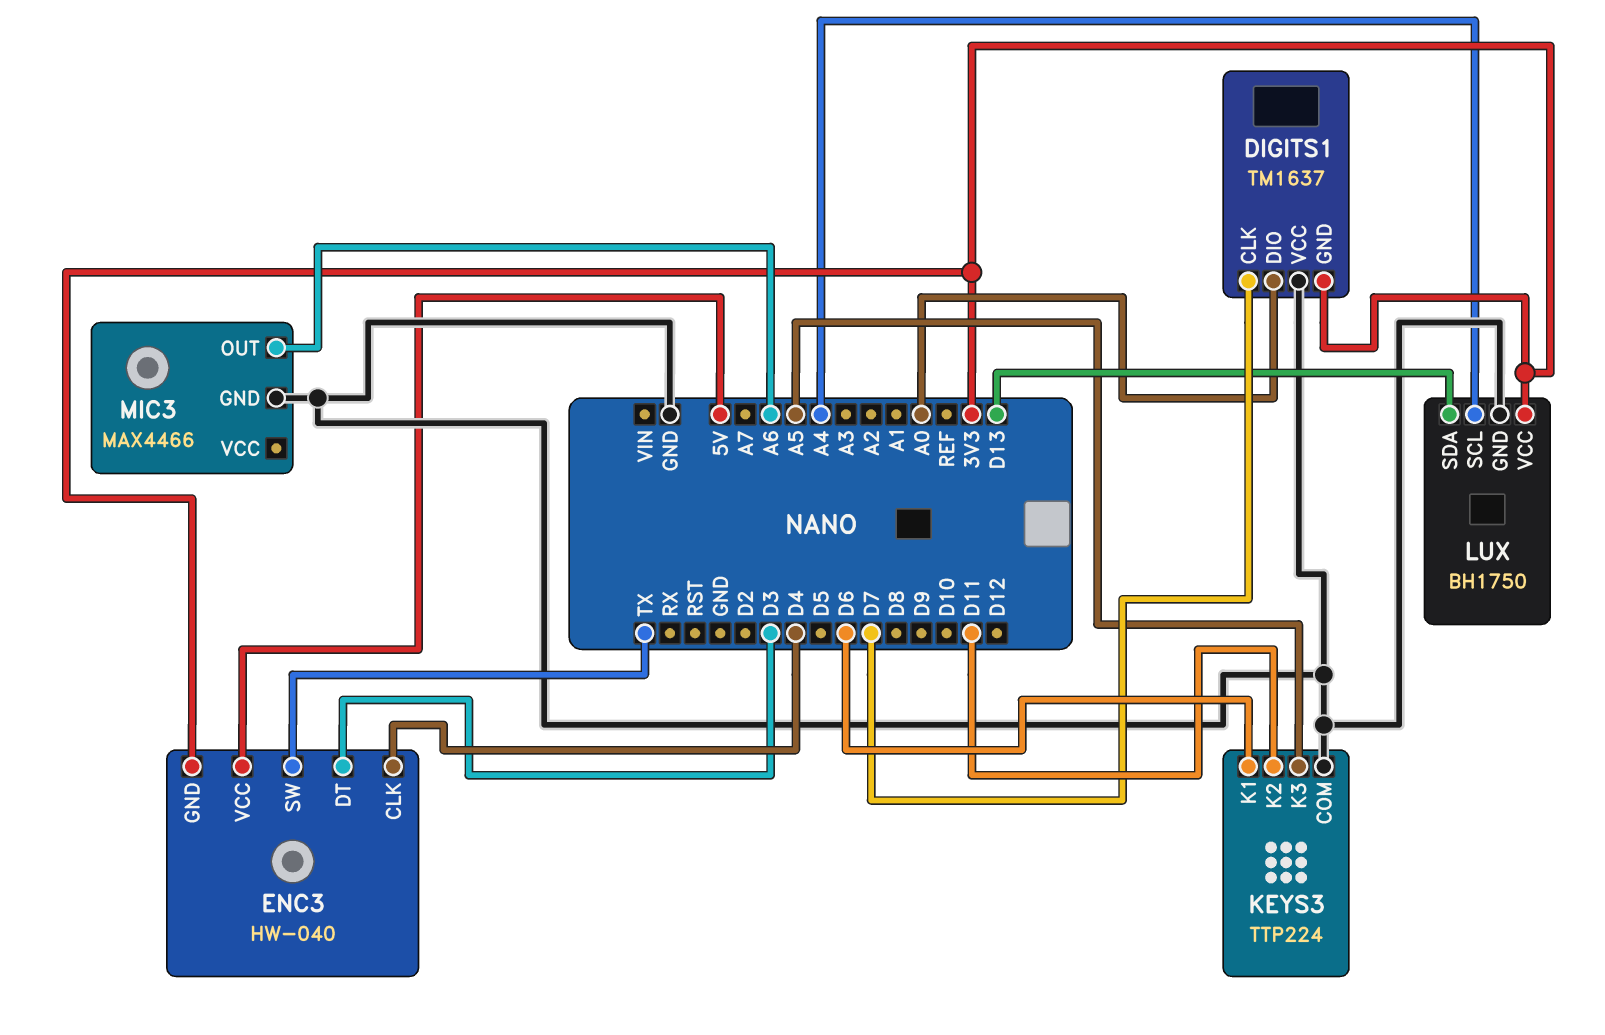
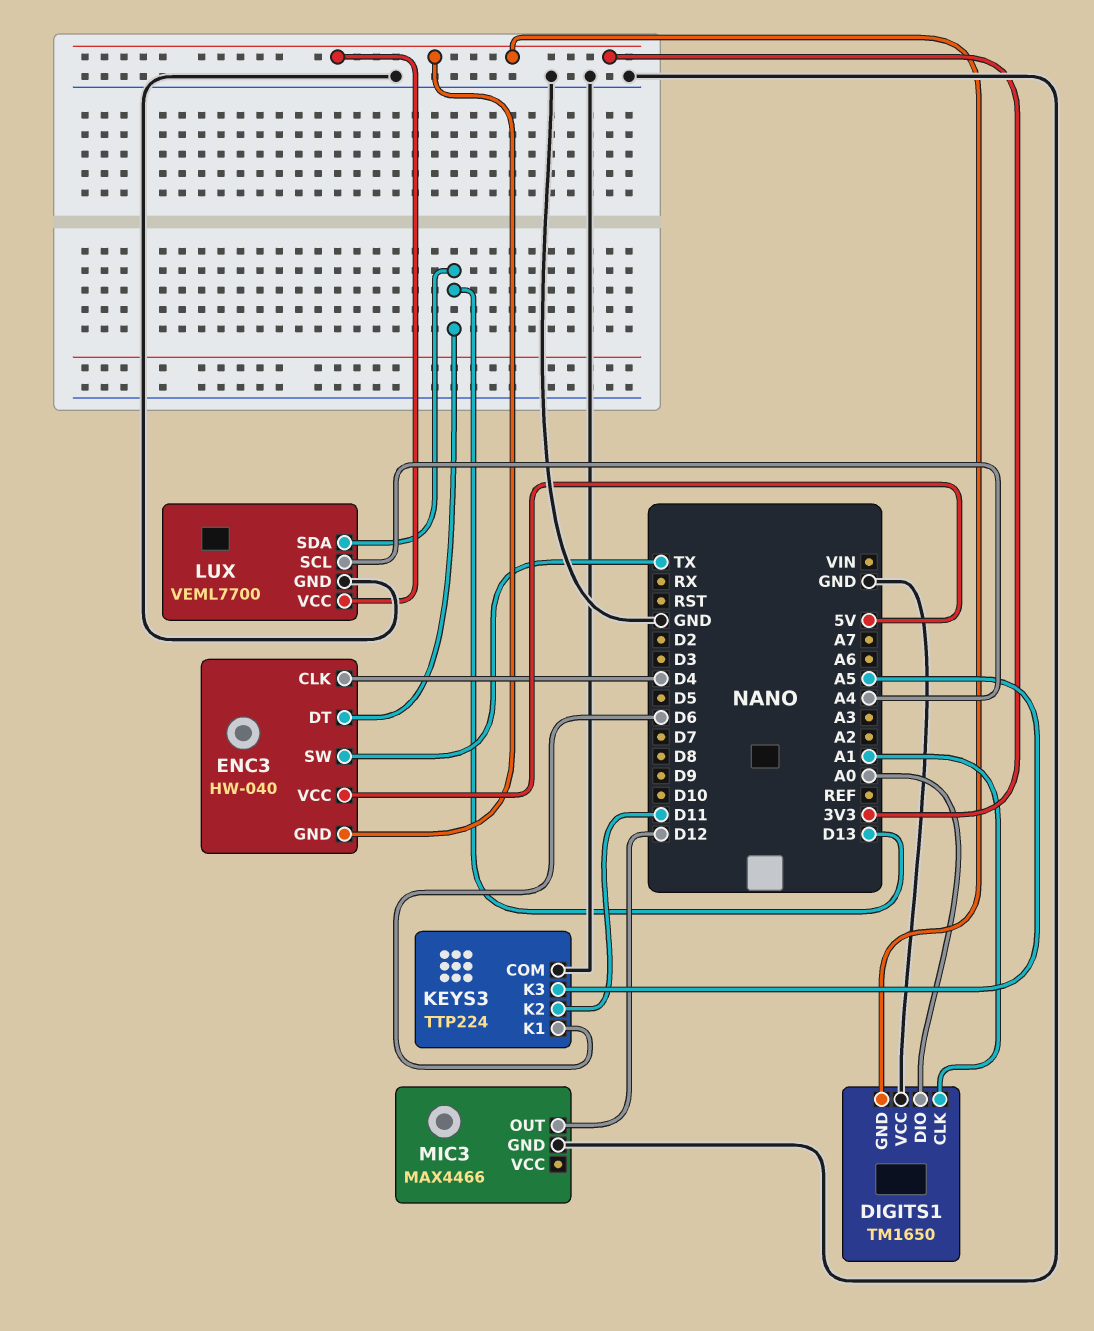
DIGITS1: TM1637 -> TM1650
DIGITS1 pin CLK: D7 -> A1
ENC3 pin DT: D3 -> D13
LUX: BH1750 -> VEML7700
MIC3 pin OUT: A6 -> D12

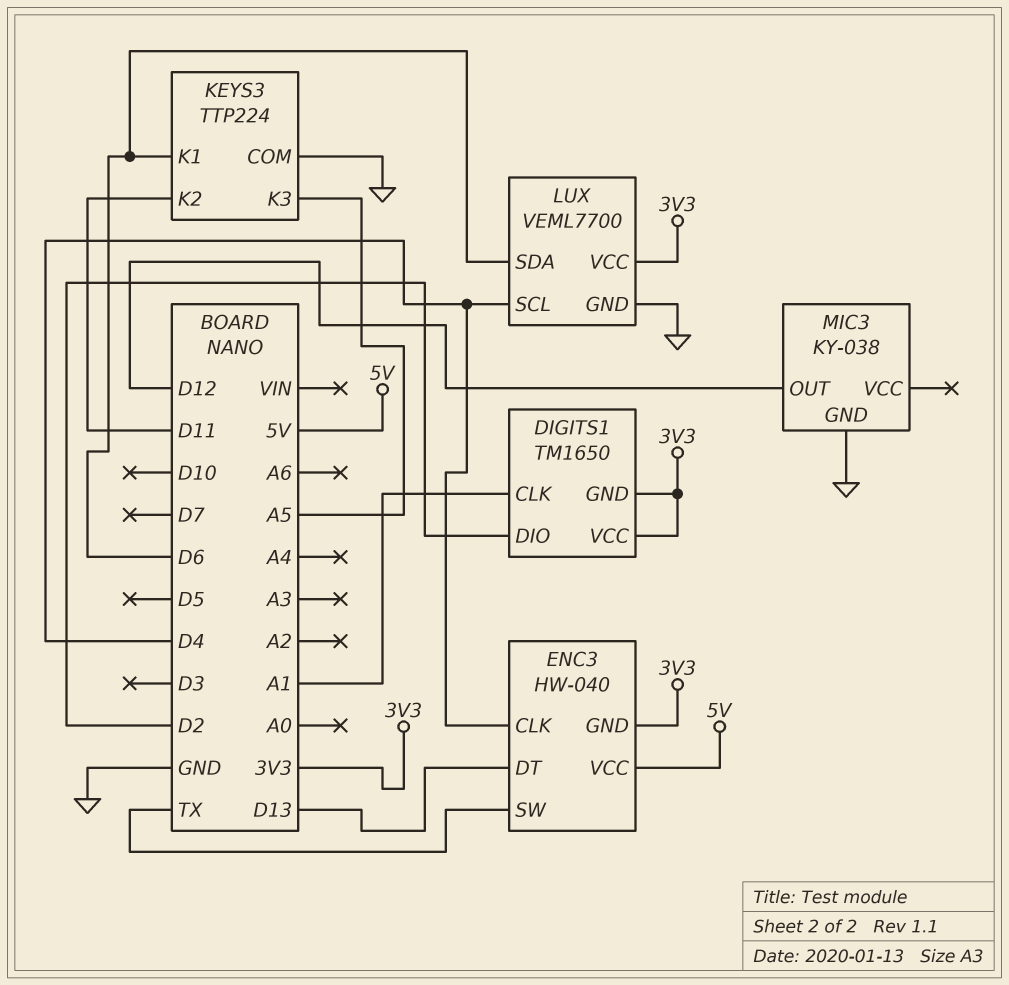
DIGITS1 pin DIO: A0 -> D2
DIGITS1 pin VCC: GND -> 3V3
LUX pin SCL: A4 -> D4
LUX pin SDA: D13 -> D6
MIC3: MAX4466 -> KY-038

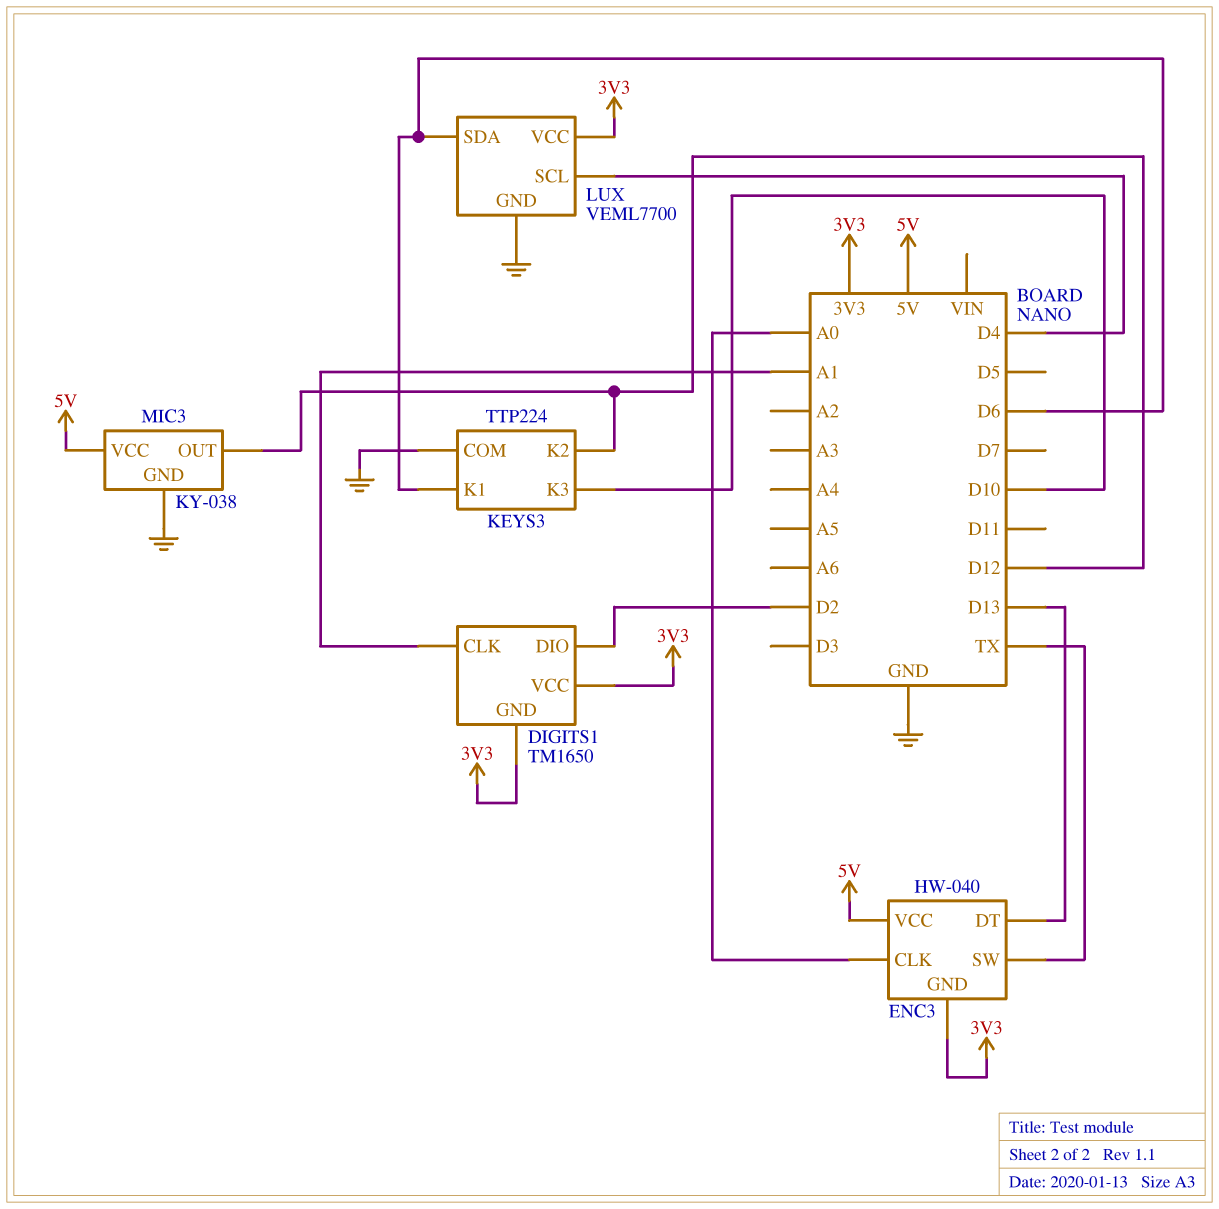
ENC3 pin CLK: D4 -> A0
KEYS3 pin K2: D11 -> D12
KEYS3 pin K3: A5 -> D10
MIC3 pin VCC: none -> 5V

